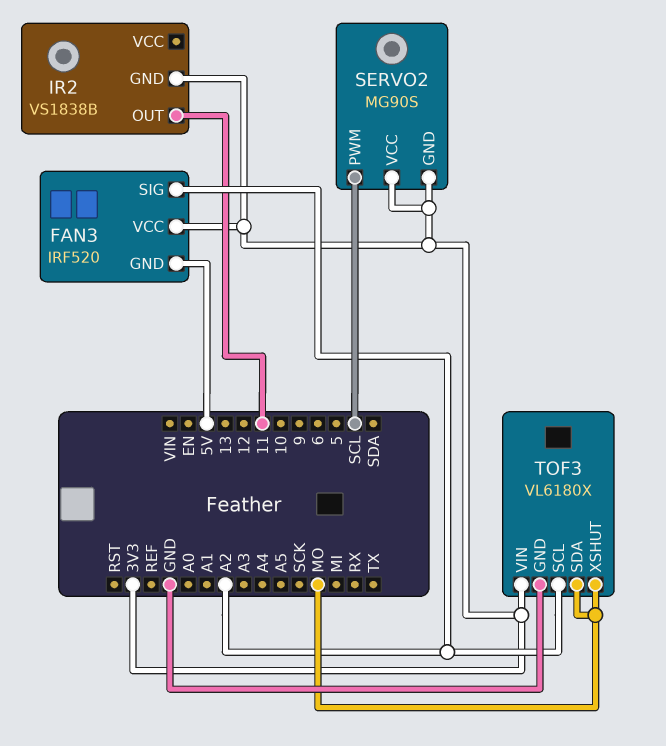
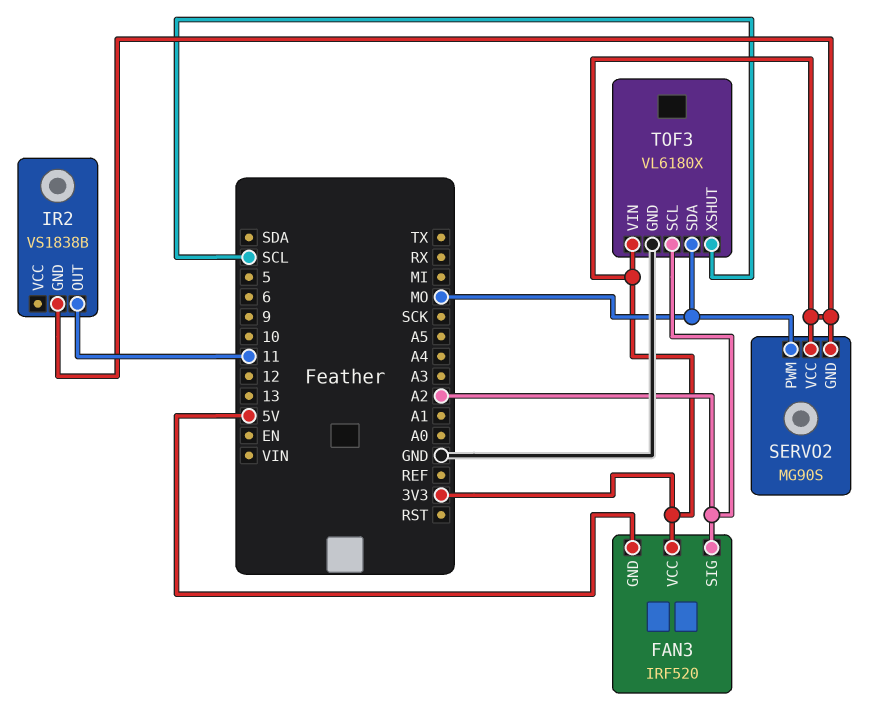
SERVO2 pin PWM: SCL -> MO
TOF3 pin XSHUT: MO -> SCL

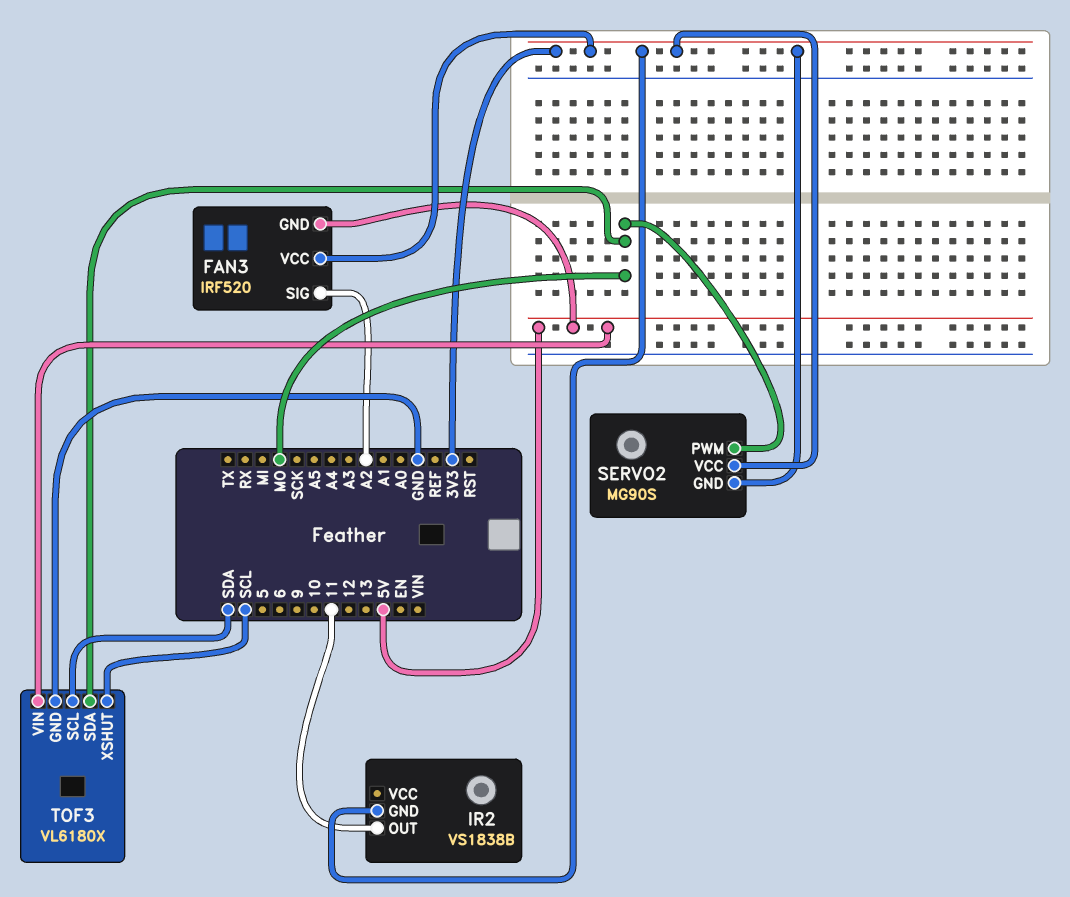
TOF3 pin SCL: A2 -> SDA
TOF3 pin VIN: 3V3 -> 5V

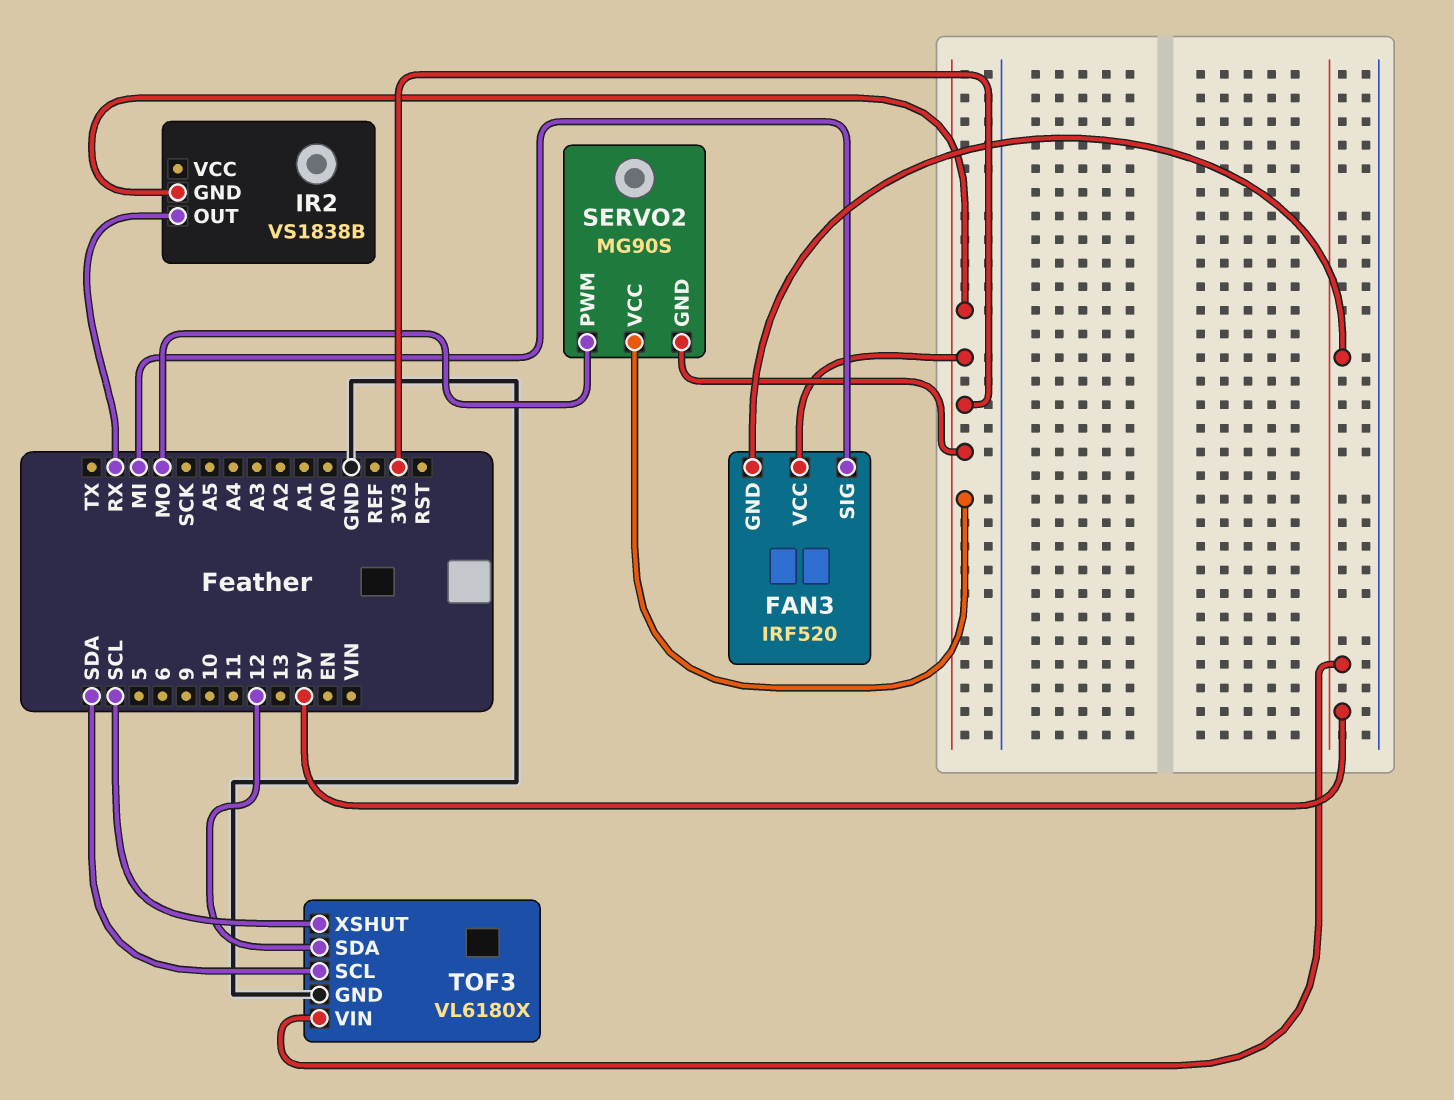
FAN3 pin SIG: A2 -> MI
IR2 pin OUT: 11 -> RX
TOF3 pin SDA: MO -> 12

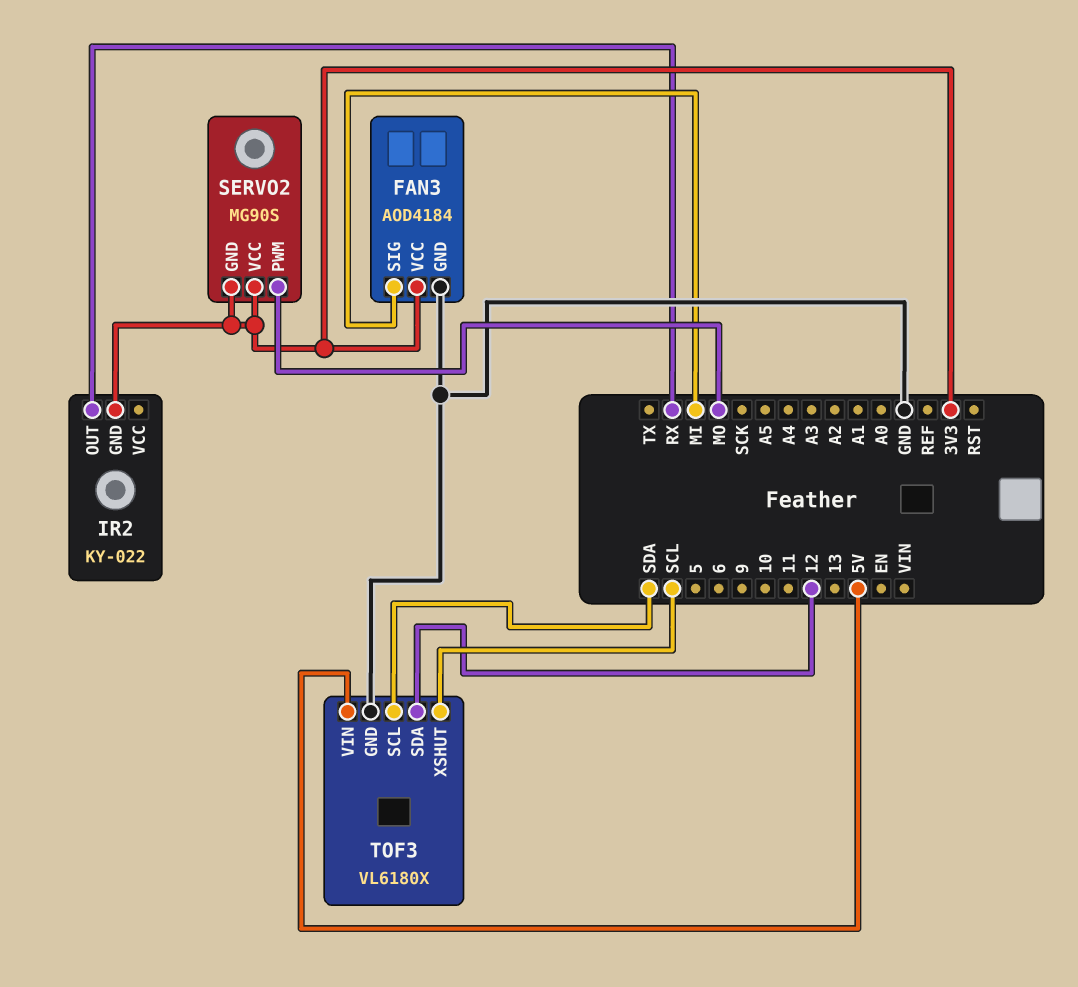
FAN3: IRF520 -> AOD4184
FAN3 pin GND: 5V -> GND
IR2: VS1838B -> KY-022

